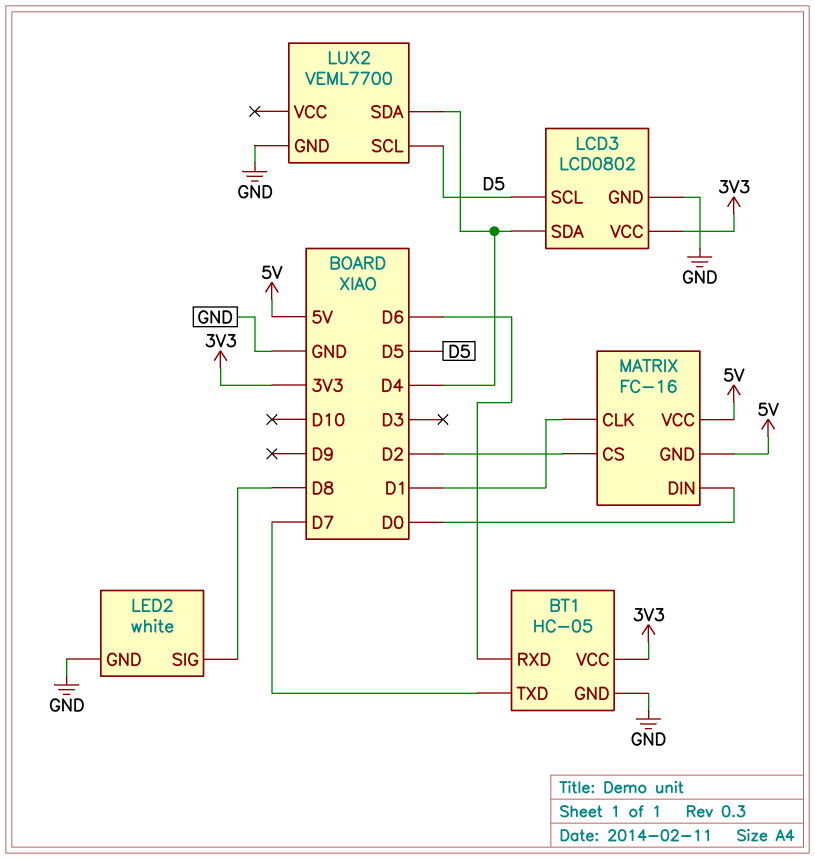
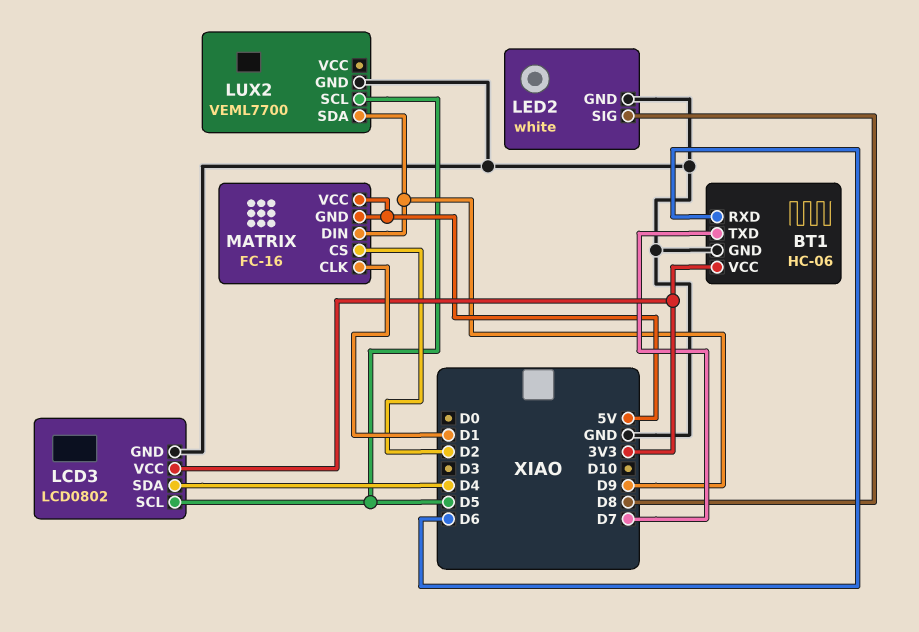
BT1: HC-05 -> HC-06
LUX2 pin SDA: D4 -> D9
MATRIX pin DIN: D0 -> D9

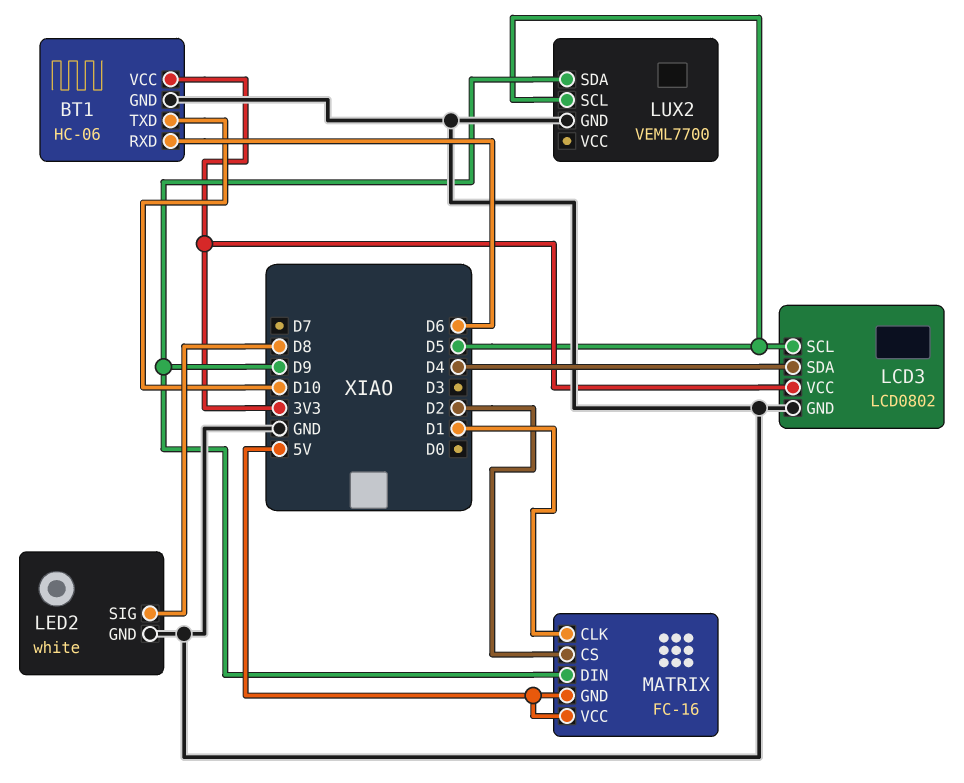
BT1 pin TXD: D7 -> D10

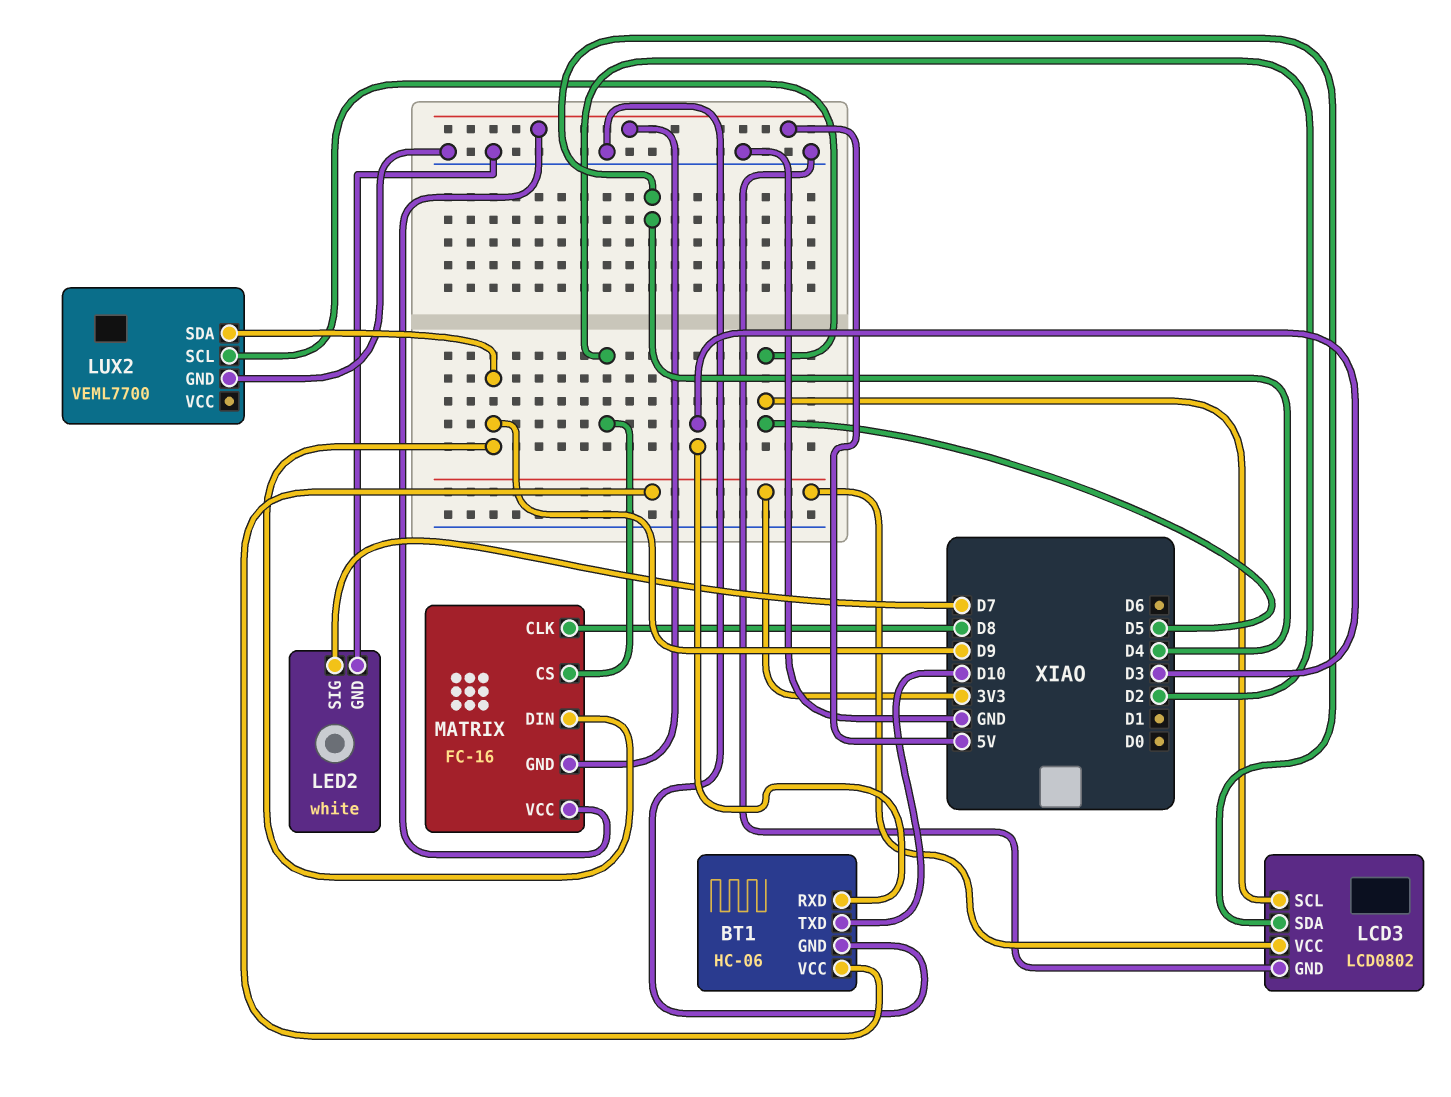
BT1 pin RXD: D6 -> D3
LED2 pin SIG: D8 -> D7
MATRIX pin CLK: D1 -> D8

